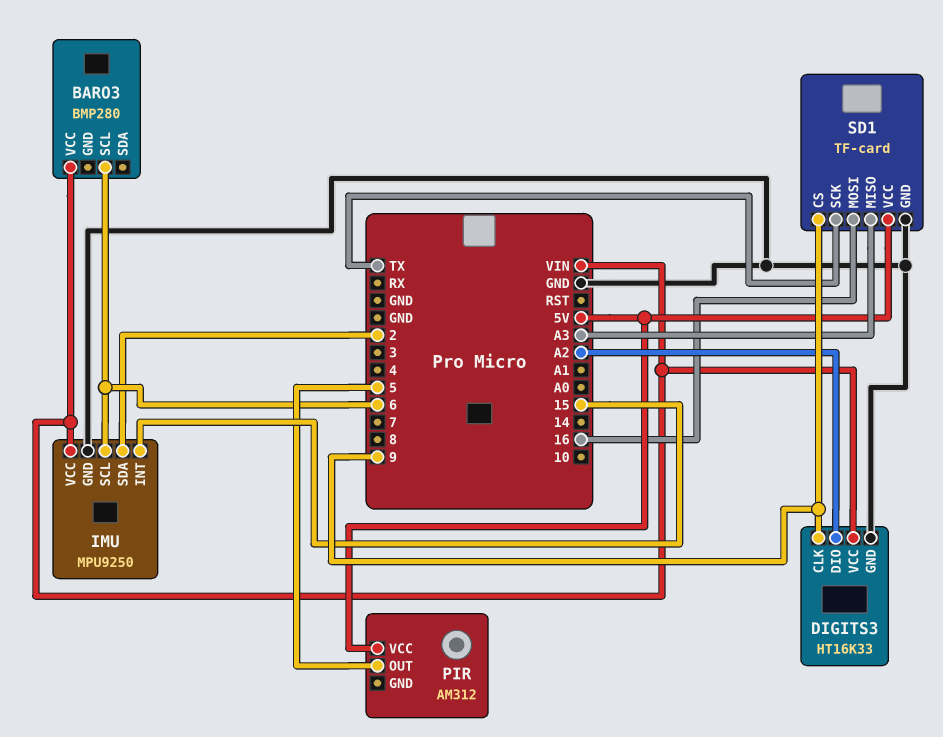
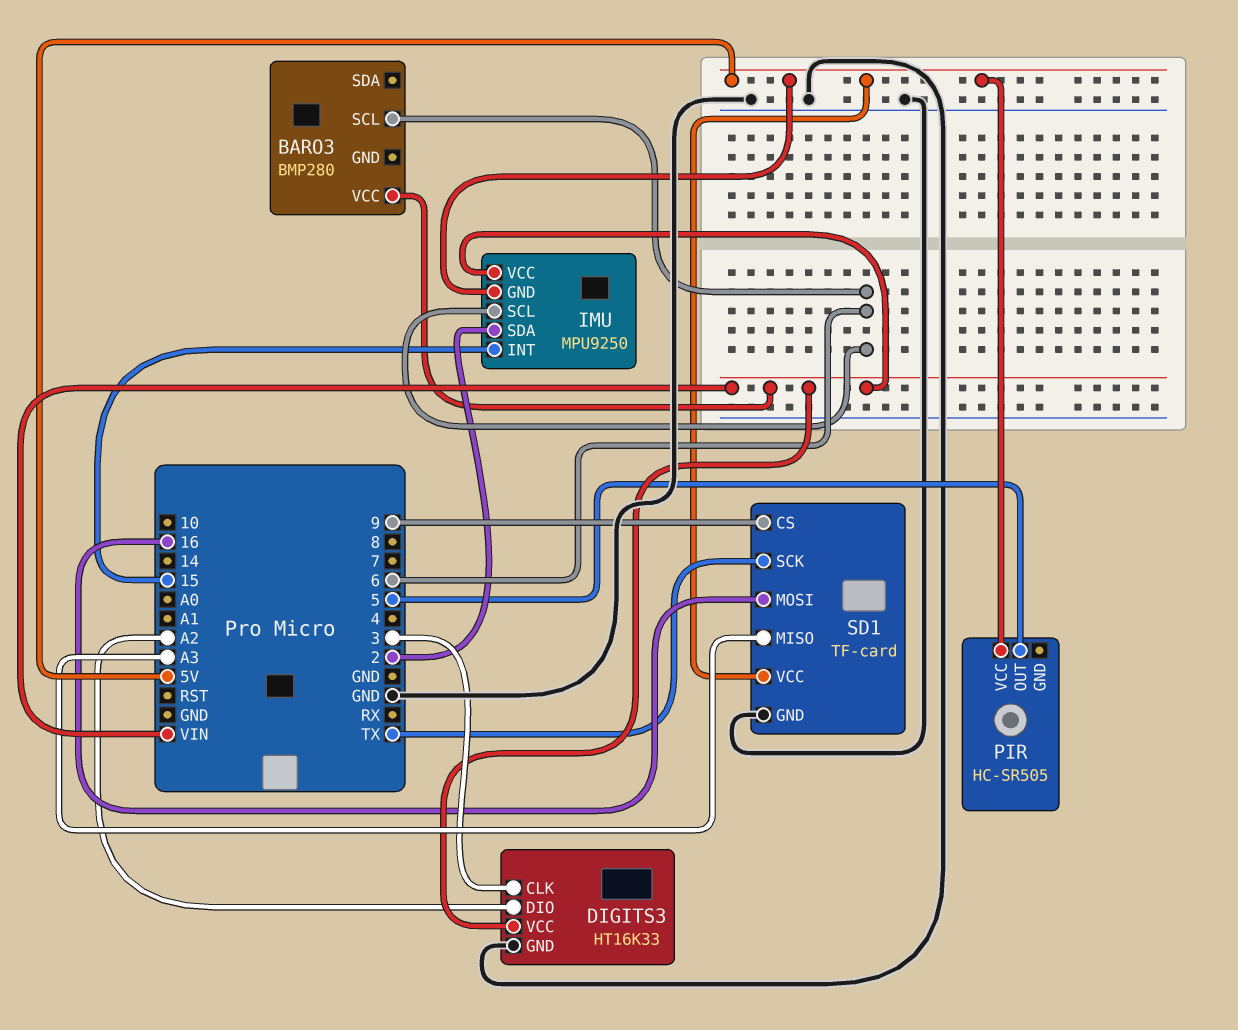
DIGITS3 pin CLK: 9 -> 3
IMU pin GND: GND -> 5V
PIR: AM312 -> HC-SR505

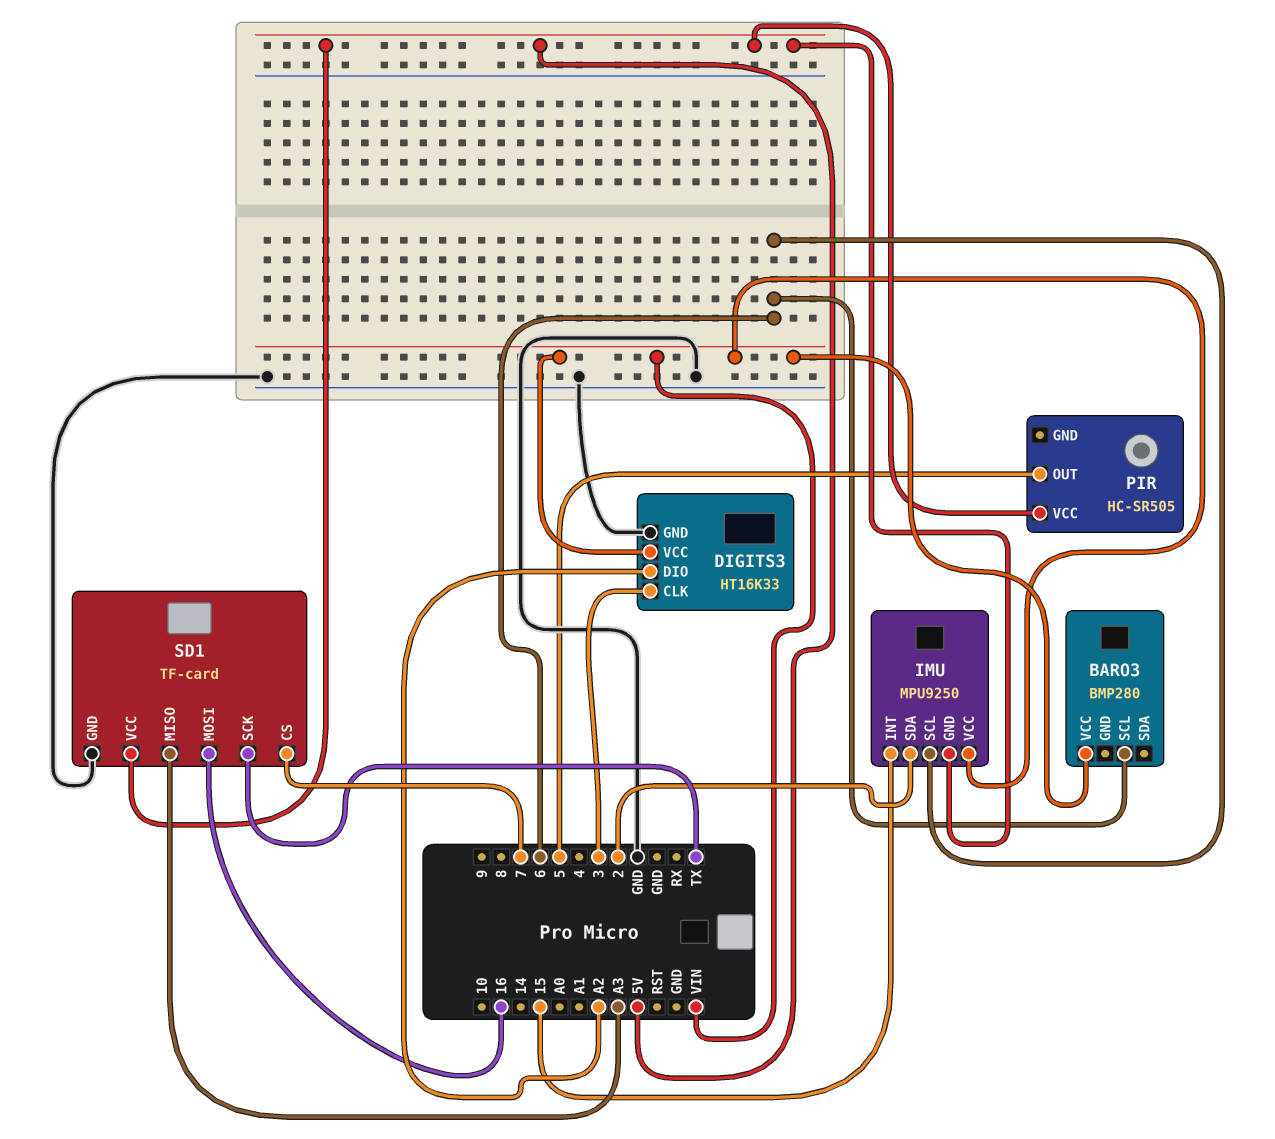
SD1 pin CS: 9 -> 7

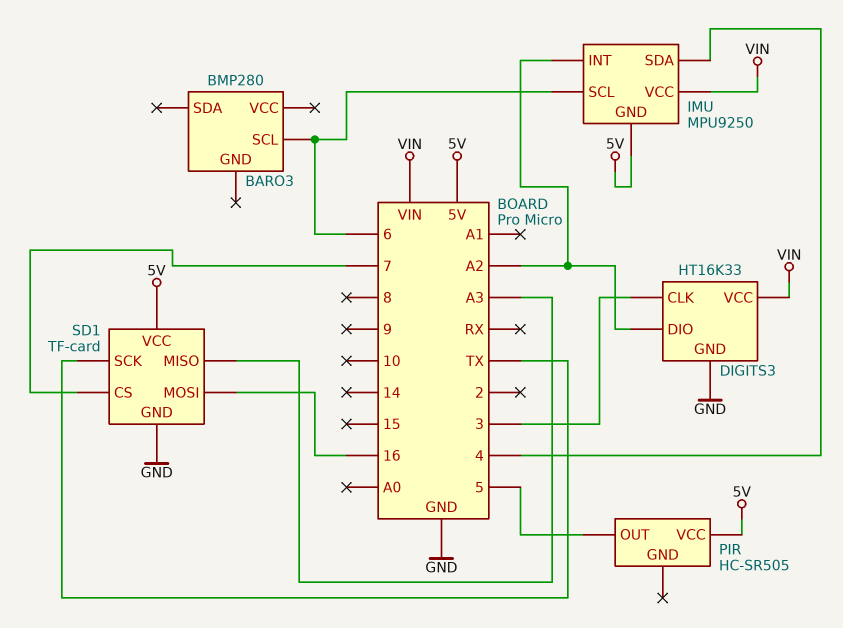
BARO3 pin VCC: VIN -> none
IMU pin INT: 15 -> A2
IMU pin SDA: 2 -> 4

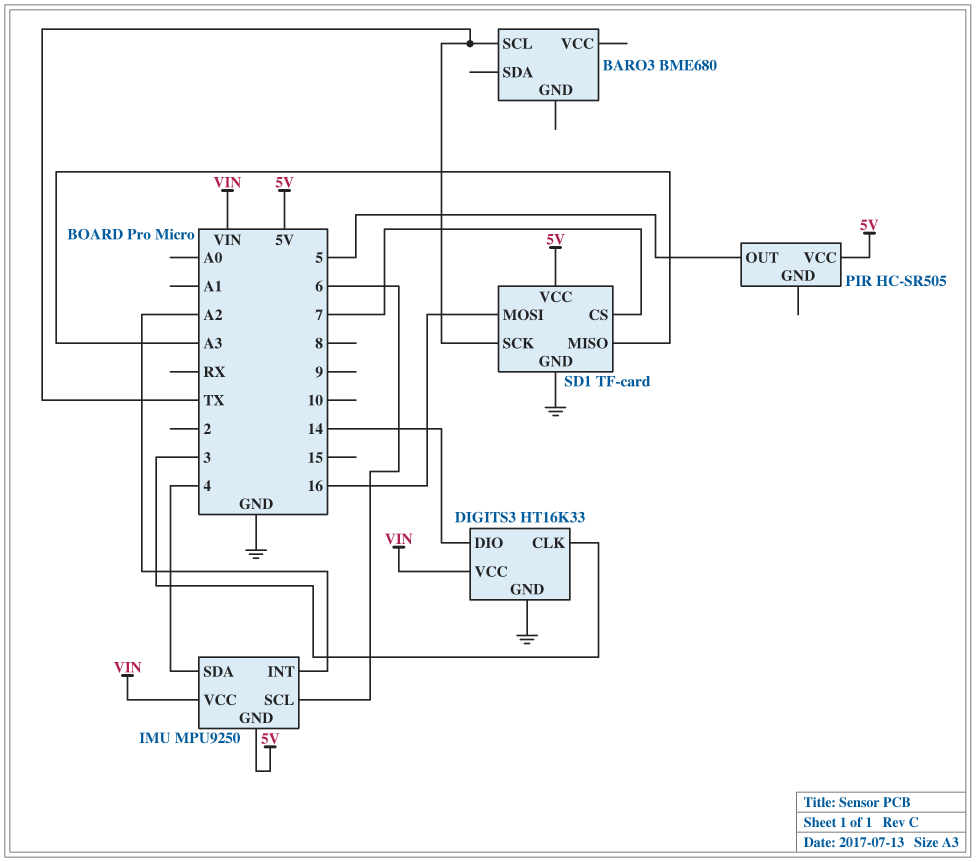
BARO3: BMP280 -> BME680
BARO3 pin SCL: 6 -> TX
DIGITS3 pin DIO: A2 -> 14

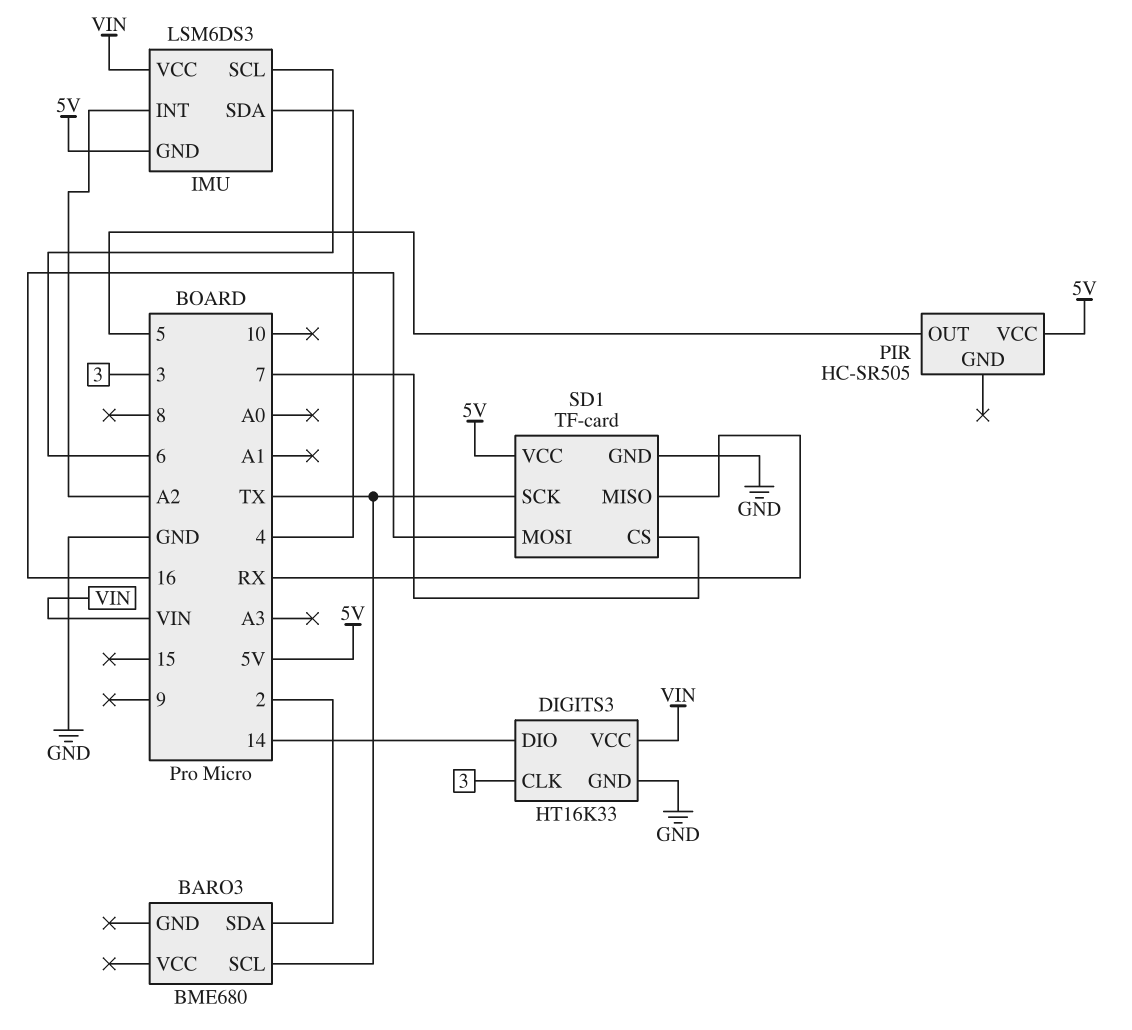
BARO3 pin SDA: none -> 2
IMU: MPU9250 -> LSM6DS3
SD1 pin MISO: A3 -> RX

